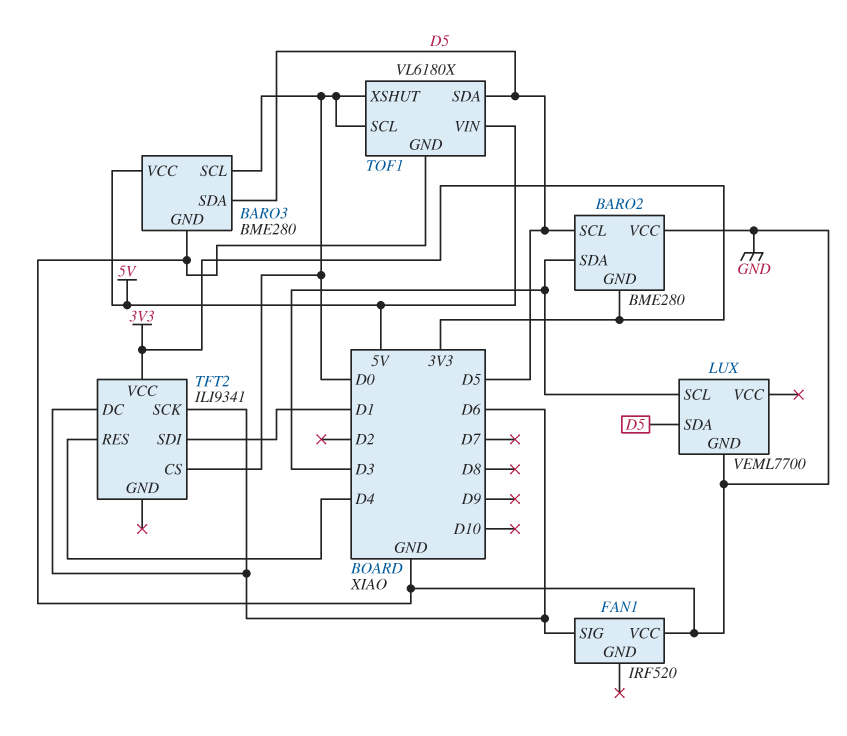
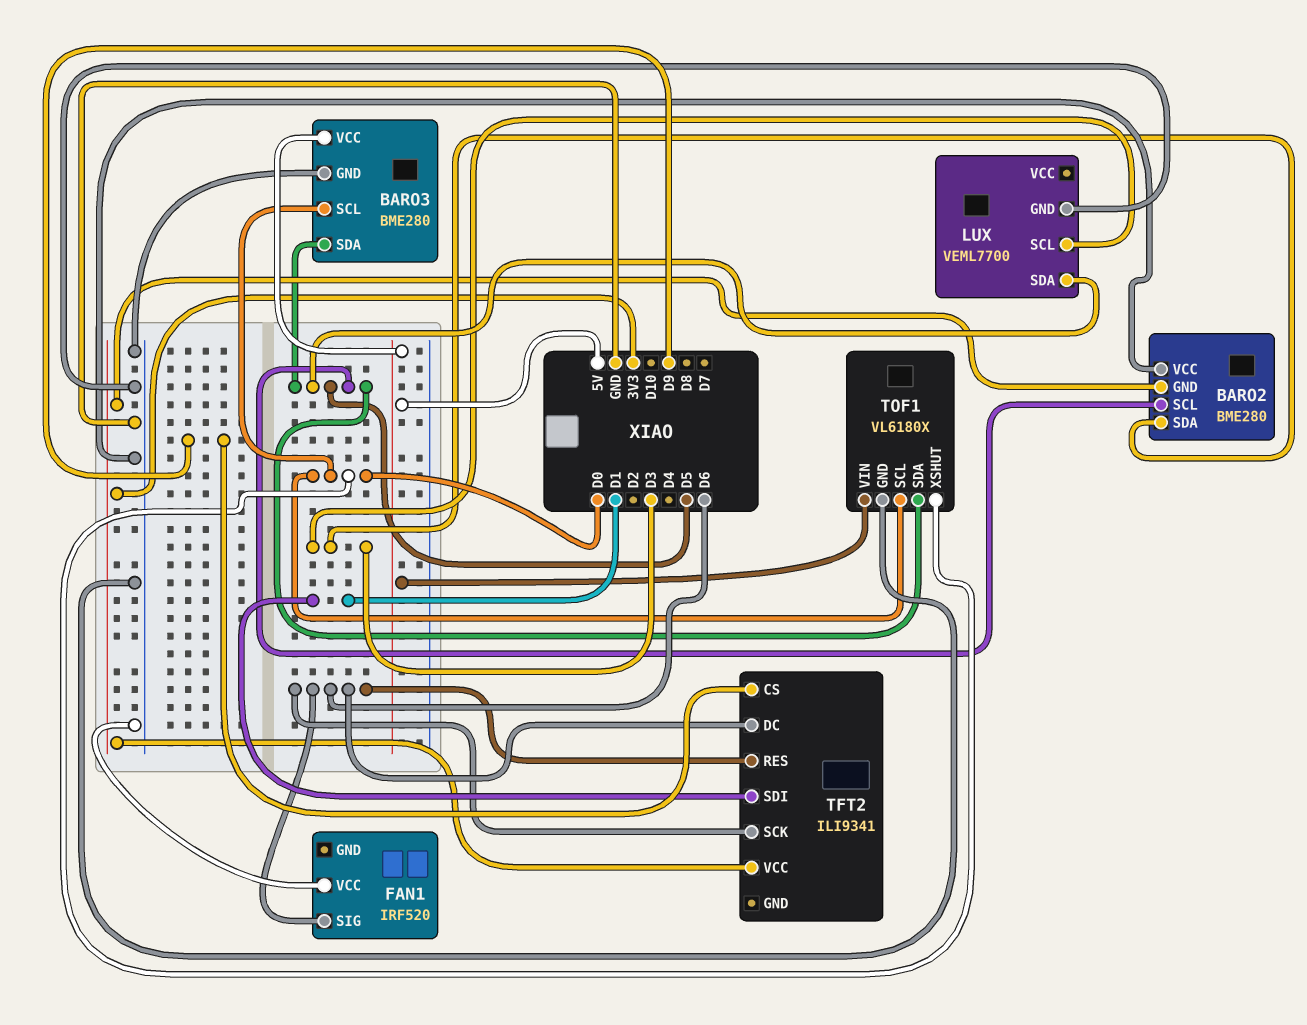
TFT2 pin CS: D0 -> D9
TFT2 pin RES: D4 -> D6

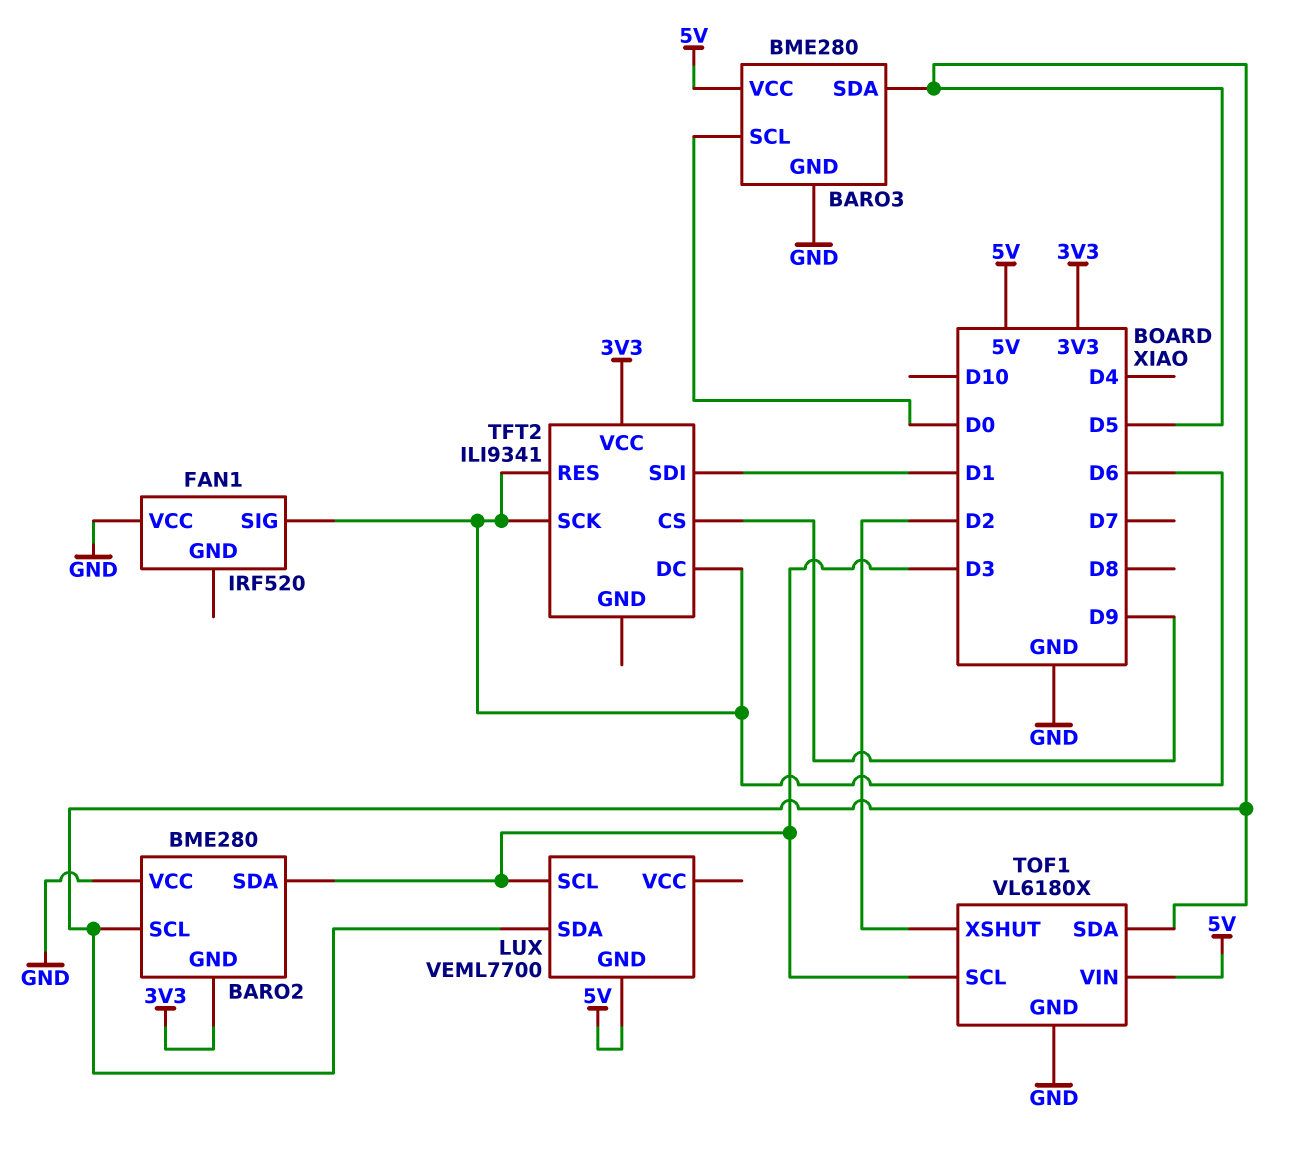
LUX pin GND: GND -> 5V
TOF1 pin SCL: D0 -> D3
TOF1 pin XSHUT: D0 -> D2

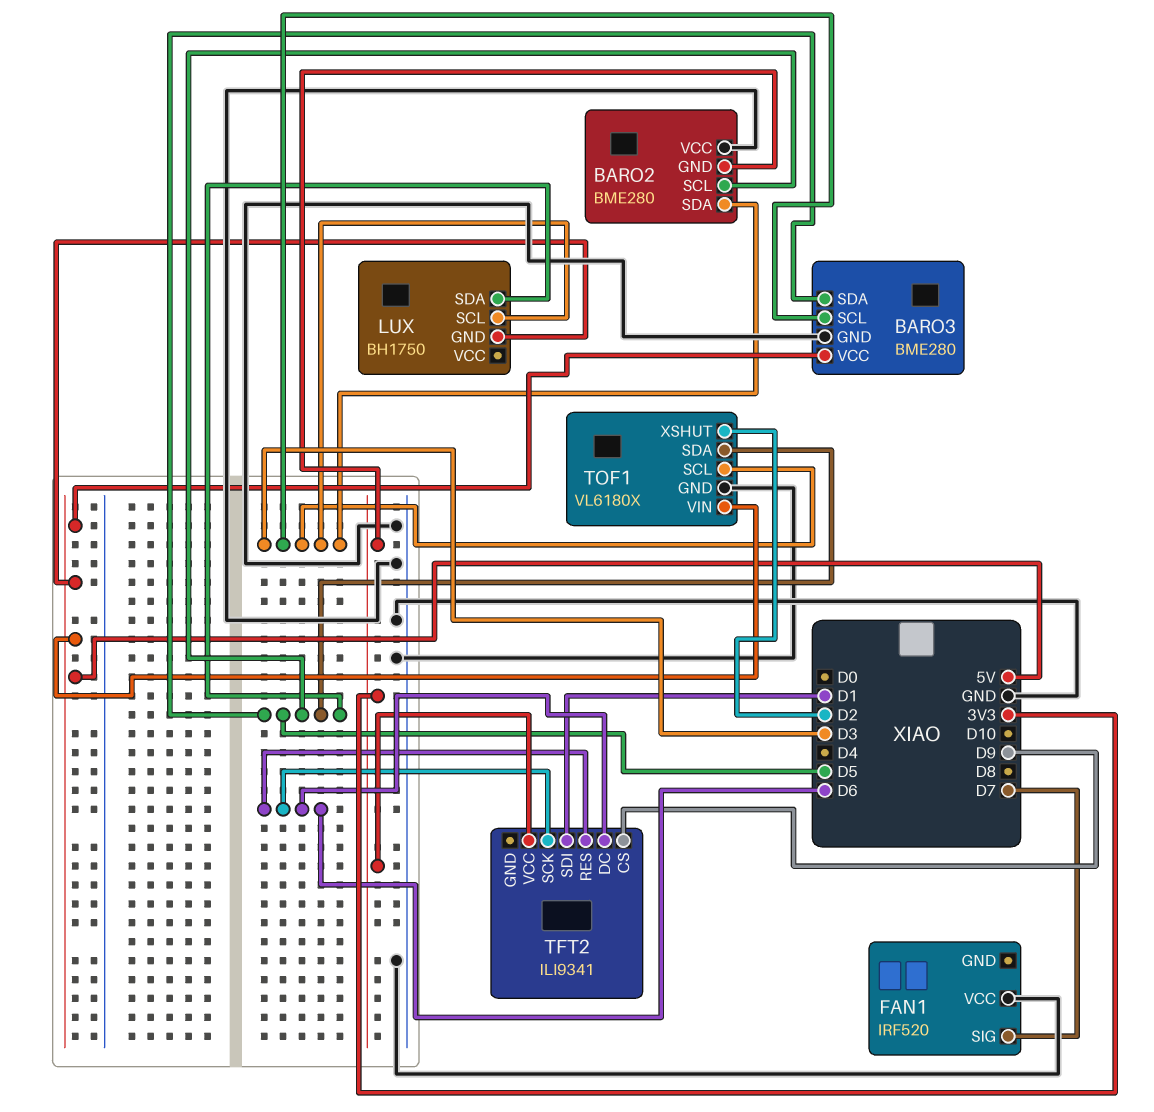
BARO3 pin SCL: D0 -> D3
FAN1 pin SIG: D6 -> D7
LUX: VEML7700 -> BH1750

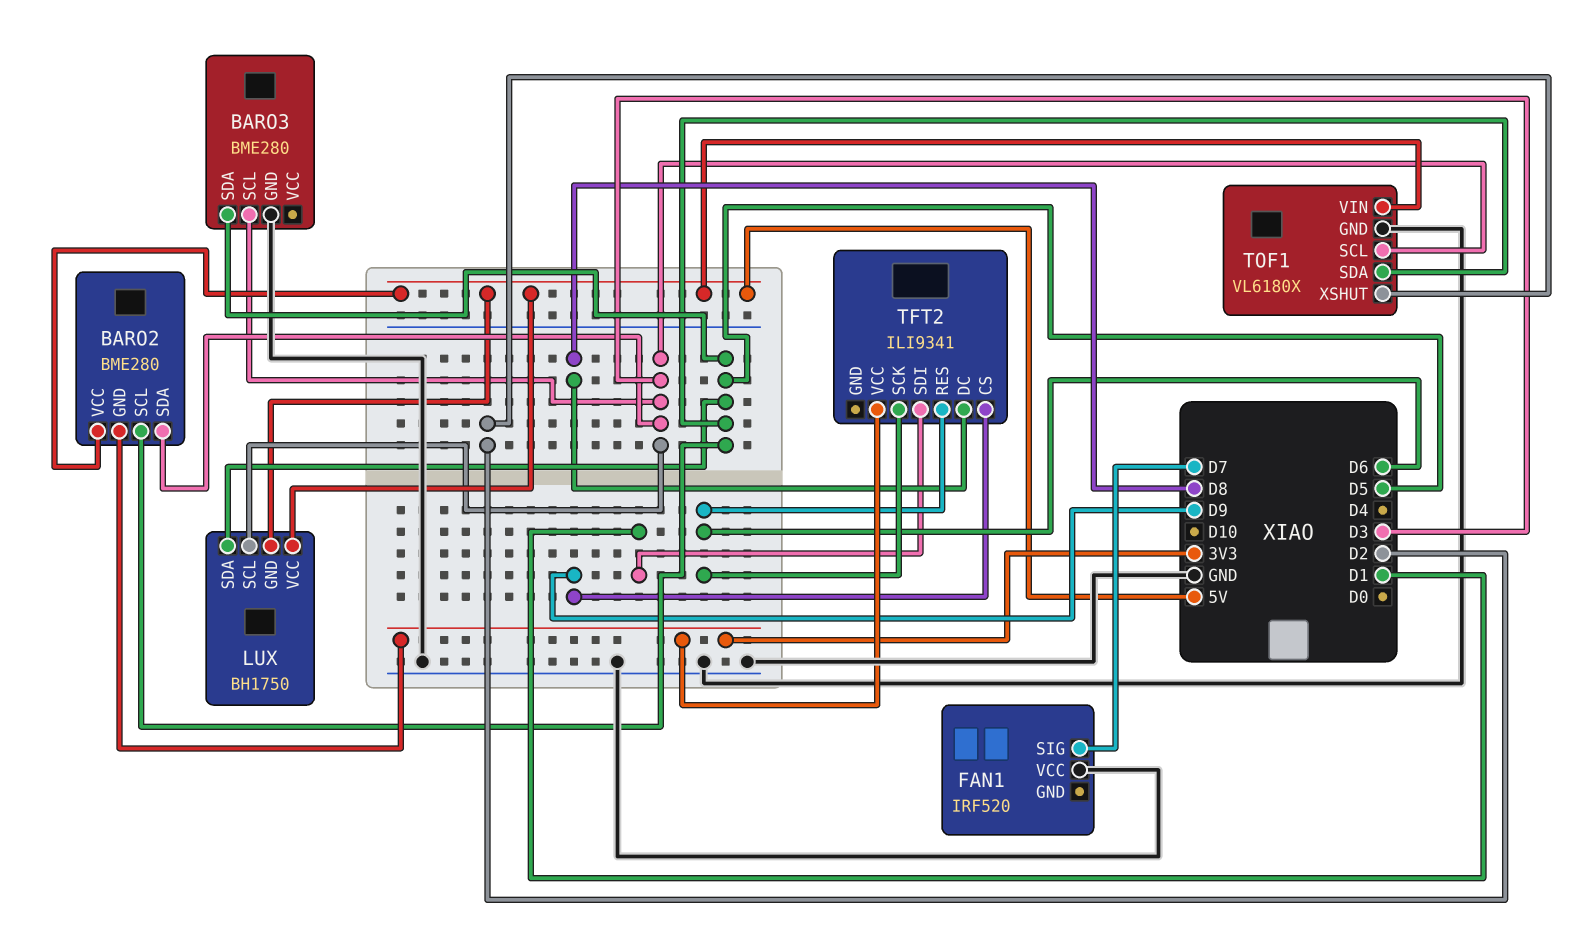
BARO2 pin VCC: GND -> 5V
BARO3 pin VCC: 5V -> none
LUX pin VCC: none -> 5V
TFT2 pin DC: D6 -> D8

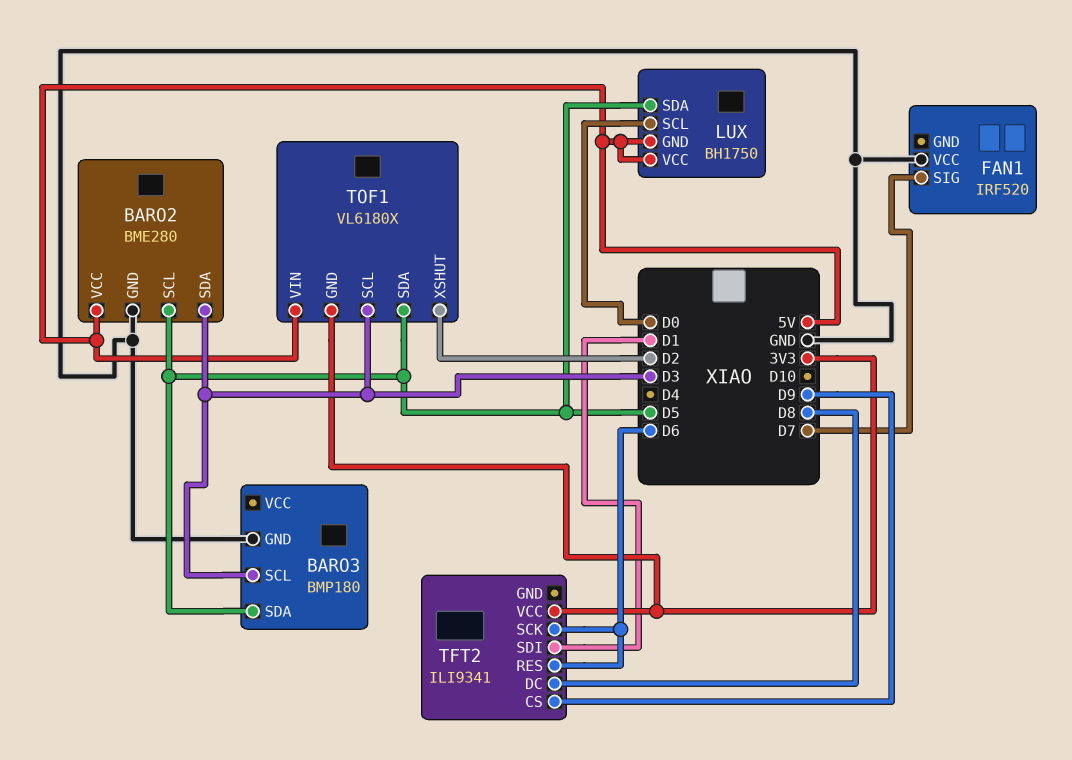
BARO2 pin GND: 3V3 -> GND
BARO3: BME280 -> BMP180
LUX pin SCL: D3 -> D0
TOF1 pin GND: GND -> 3V3

